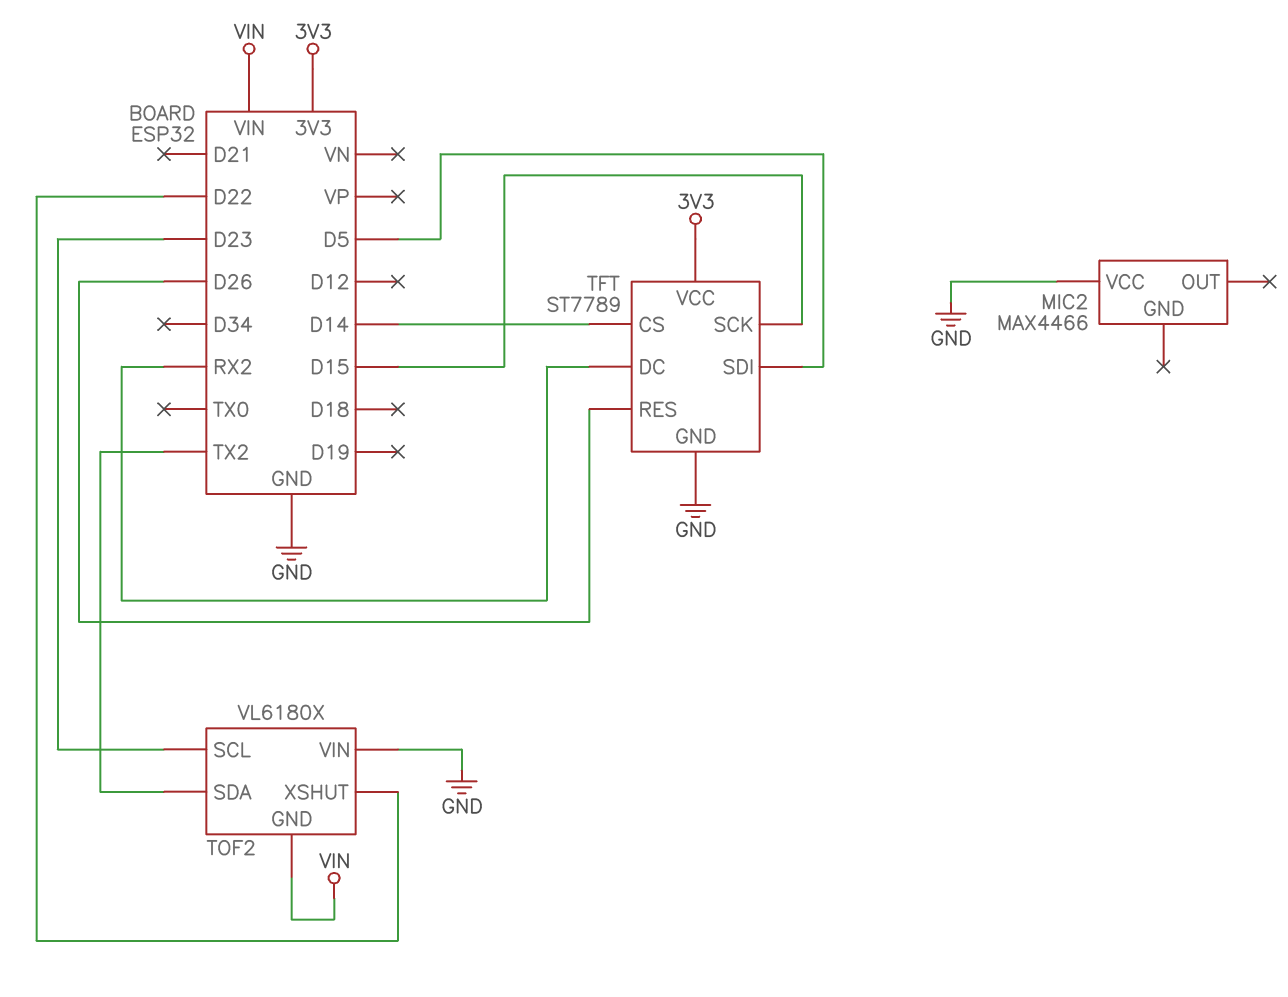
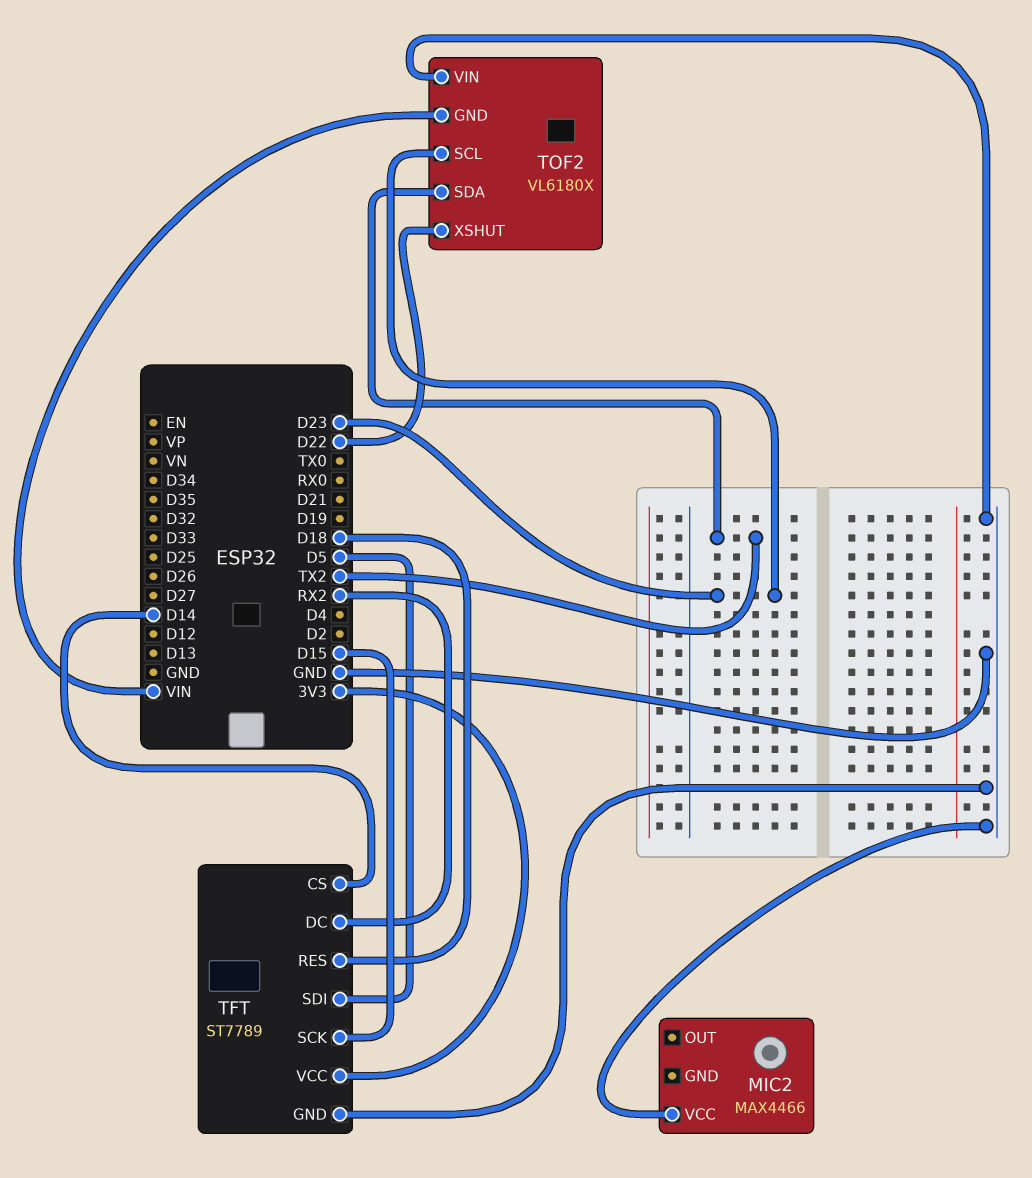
TFT pin RES: D26 -> D18

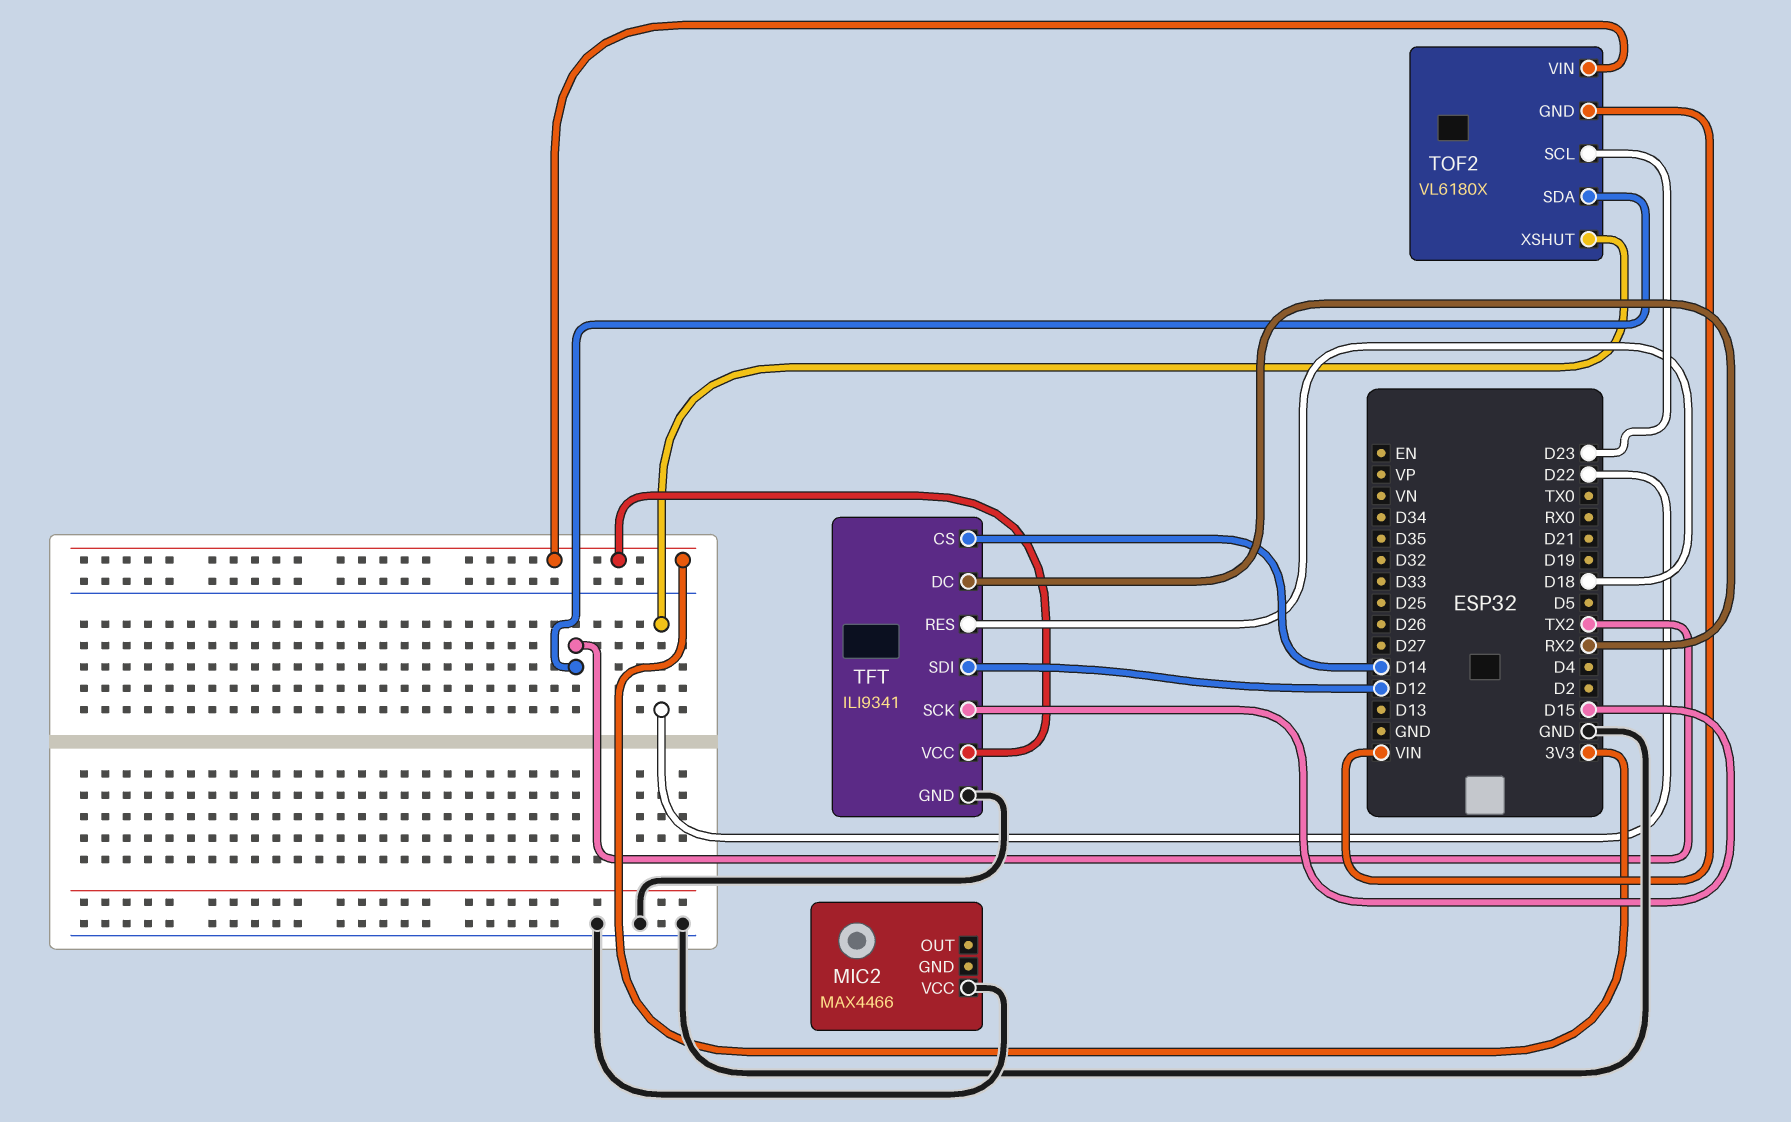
TFT: ST7789 -> ILI9341
TFT pin SDI: D5 -> D12
TOF2 pin VIN: GND -> 3V3

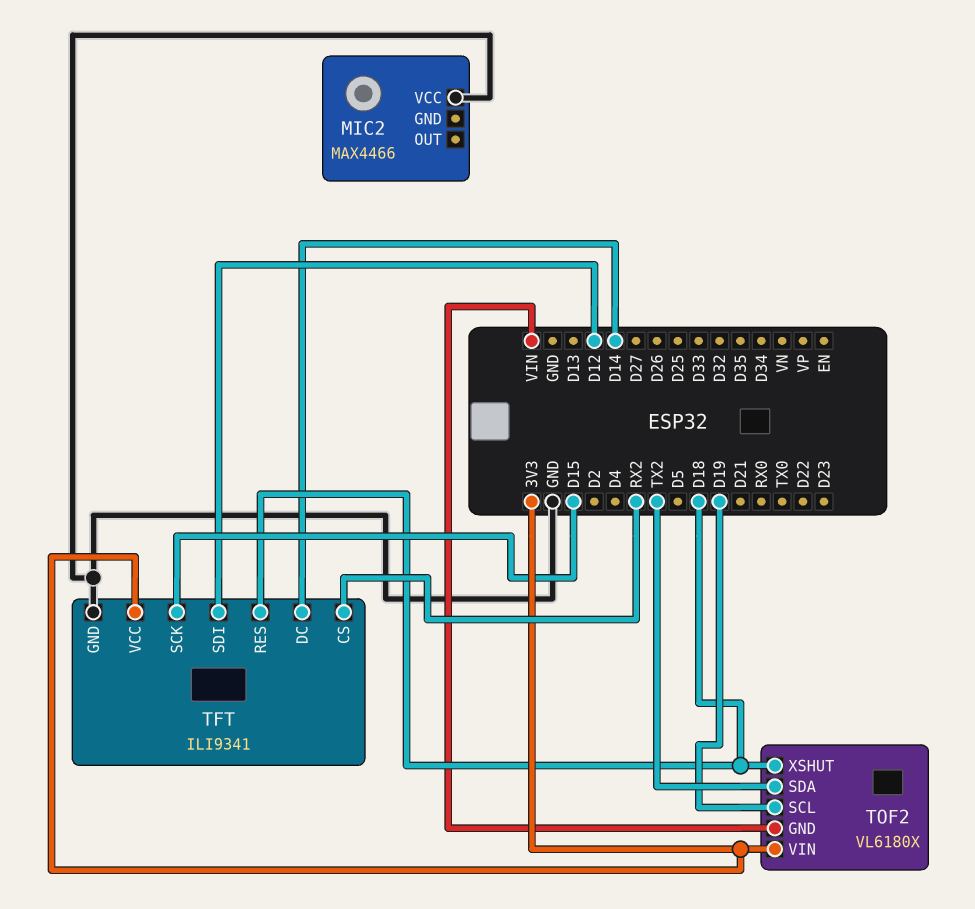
TFT pin CS: D14 -> RX2
TFT pin DC: RX2 -> D14
TOF2 pin SCL: D23 -> D19
TOF2 pin XSHUT: D22 -> D18

